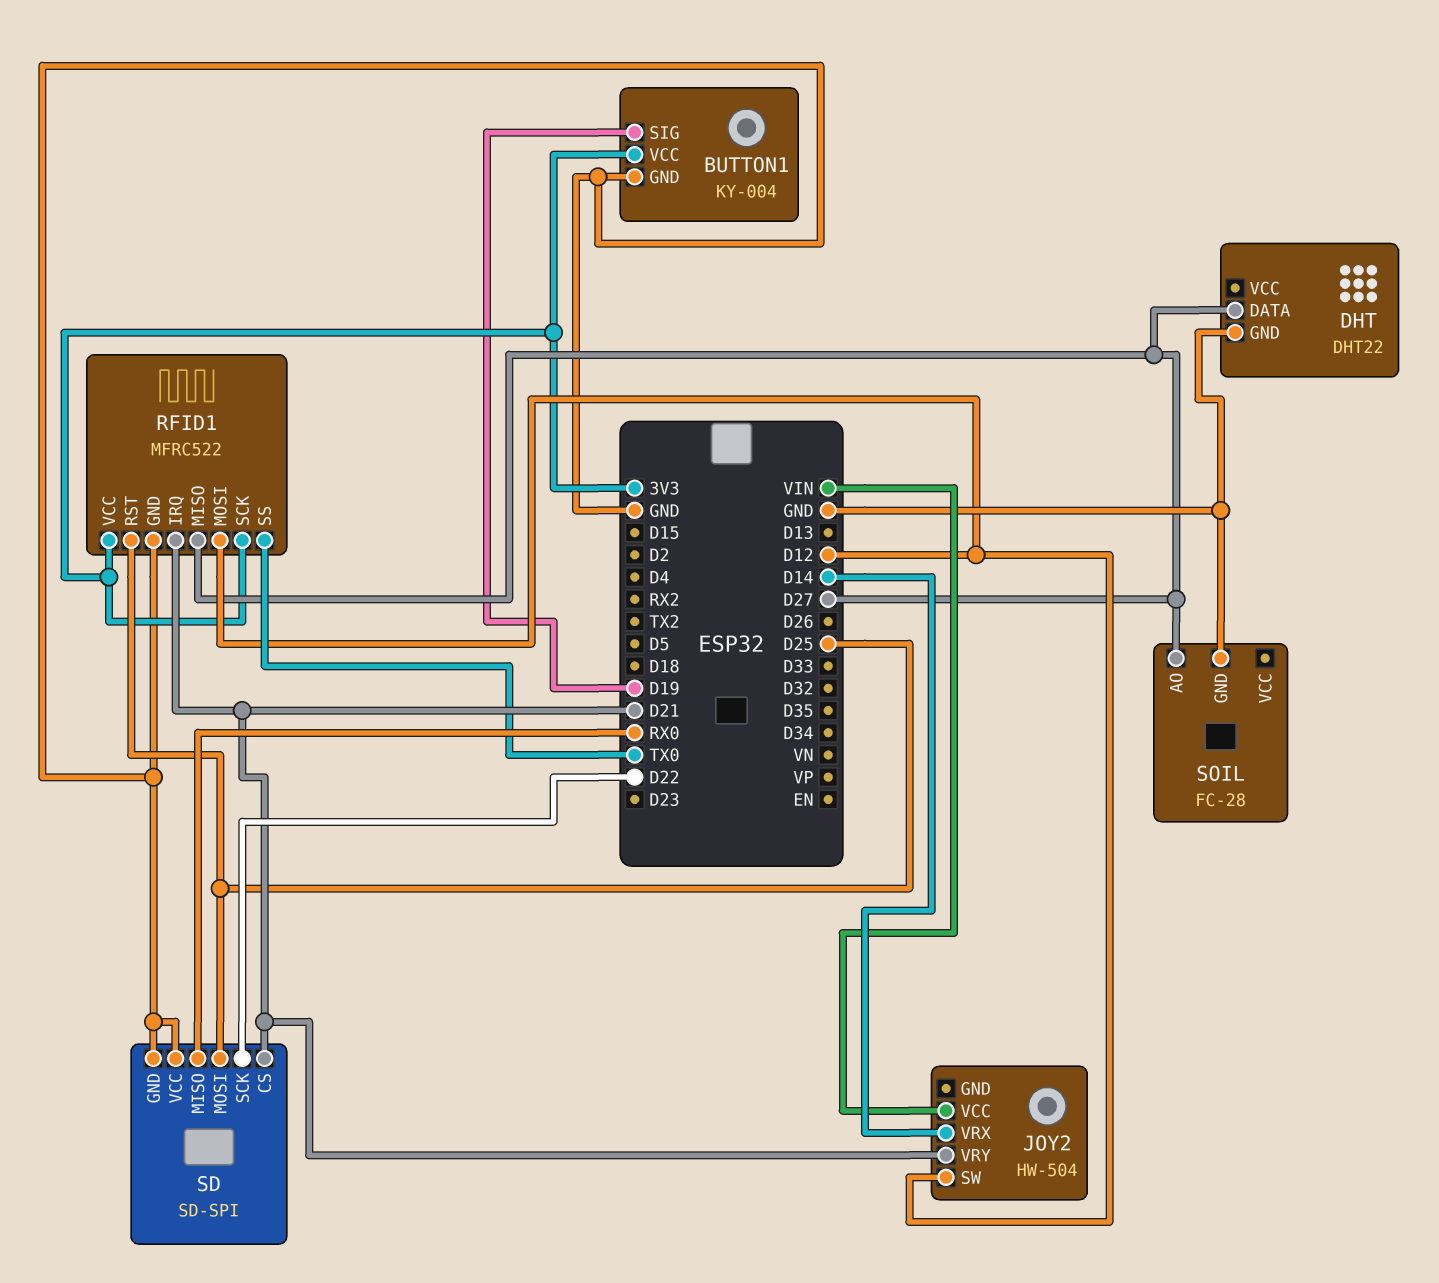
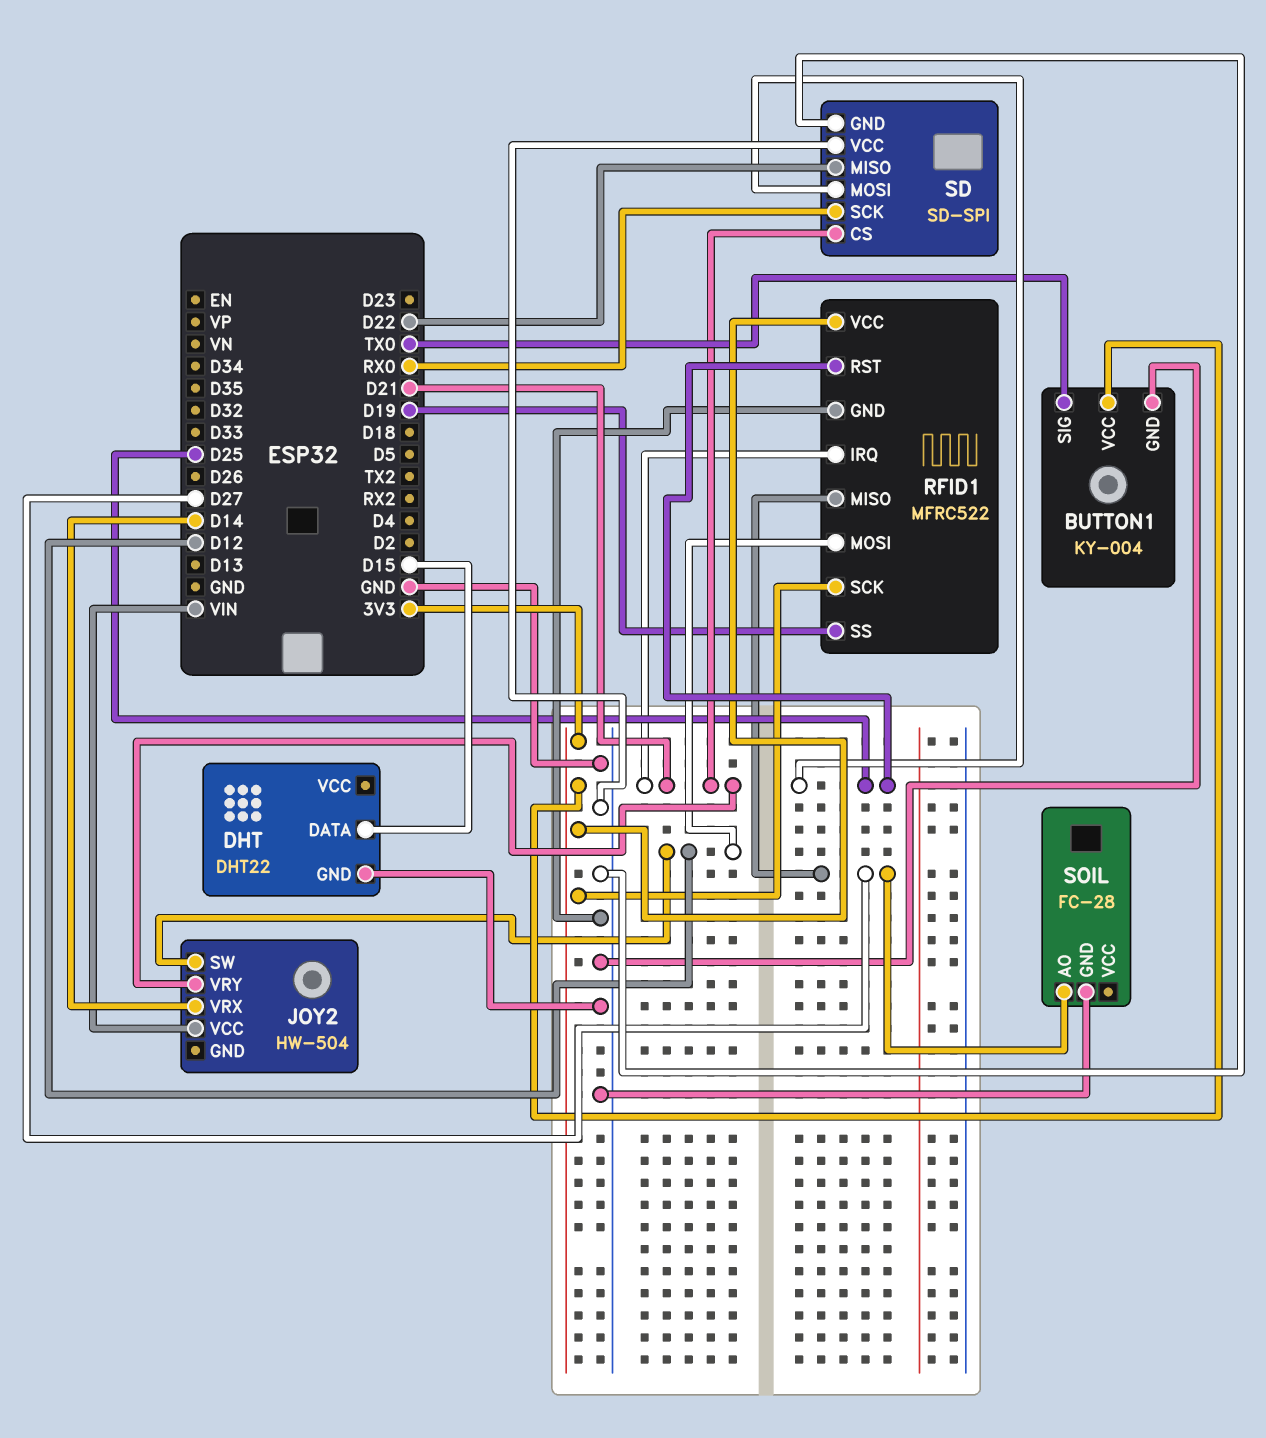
BUTTON1 pin SIG: D19 -> TX0
DHT pin DATA: D27 -> D15
RFID1 pin SS: TX0 -> D19
SD pin MISO: RX0 -> D22
SD pin SCK: D22 -> RX0

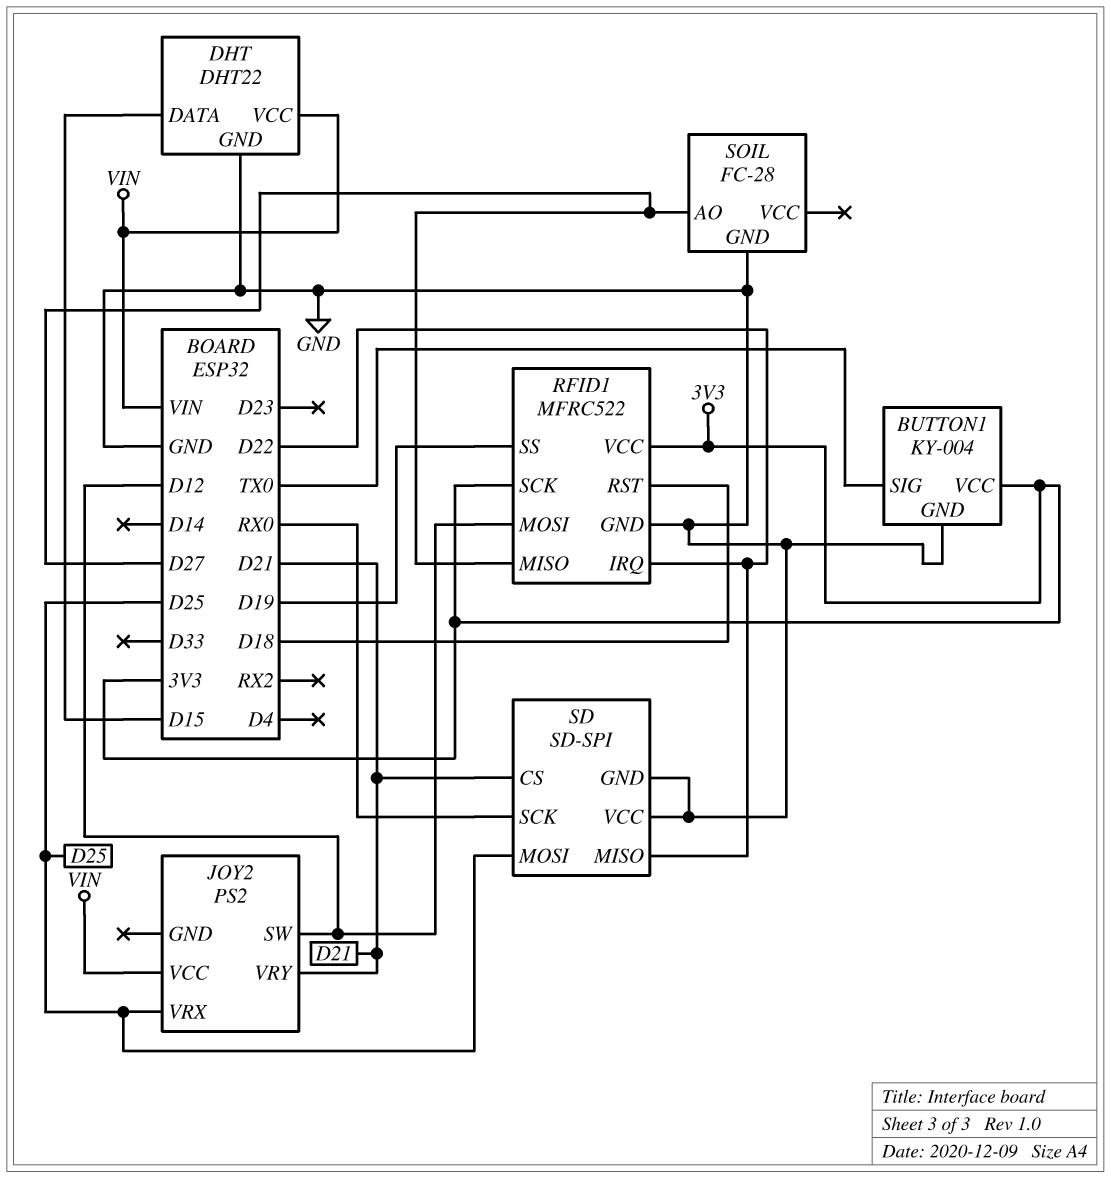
DHT pin VCC: none -> VIN
JOY2: HW-504 -> PS2
JOY2 pin VRX: D14 -> D25
RFID1 pin IRQ: D21 -> D22
RFID1 pin RST: D25 -> D18

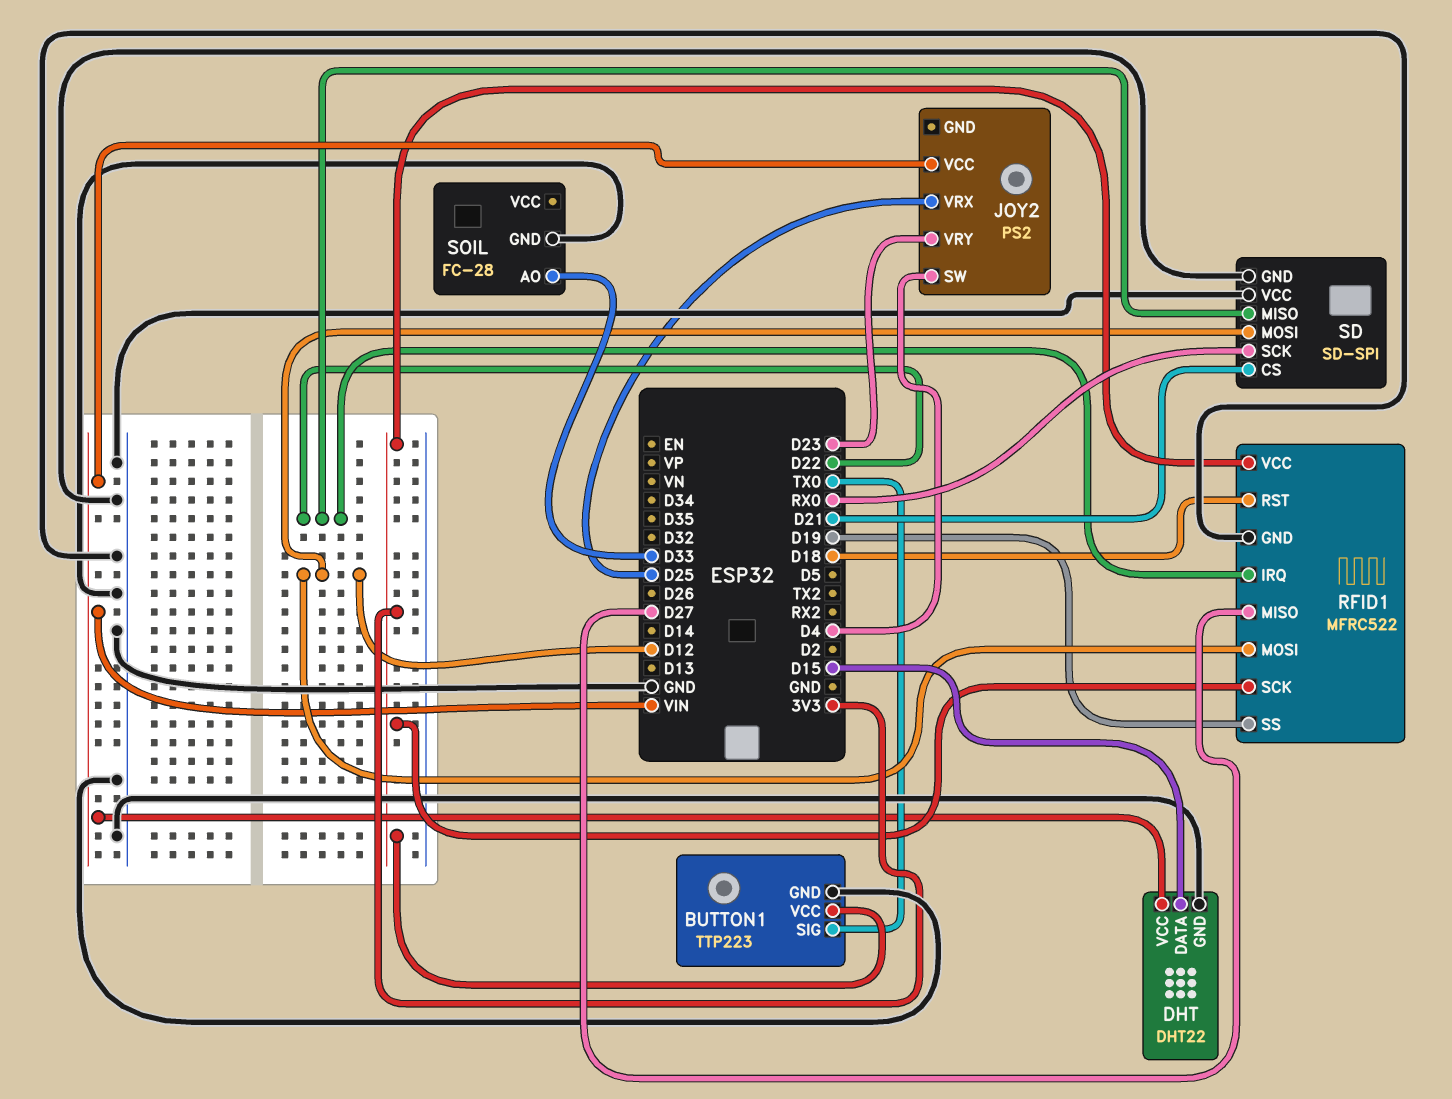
BUTTON1: KY-004 -> TTP223
JOY2 pin SW: D12 -> D4
JOY2 pin VRY: D21 -> D23
SD pin MOSI: D25 -> D12
SOIL pin AO: D27 -> D33

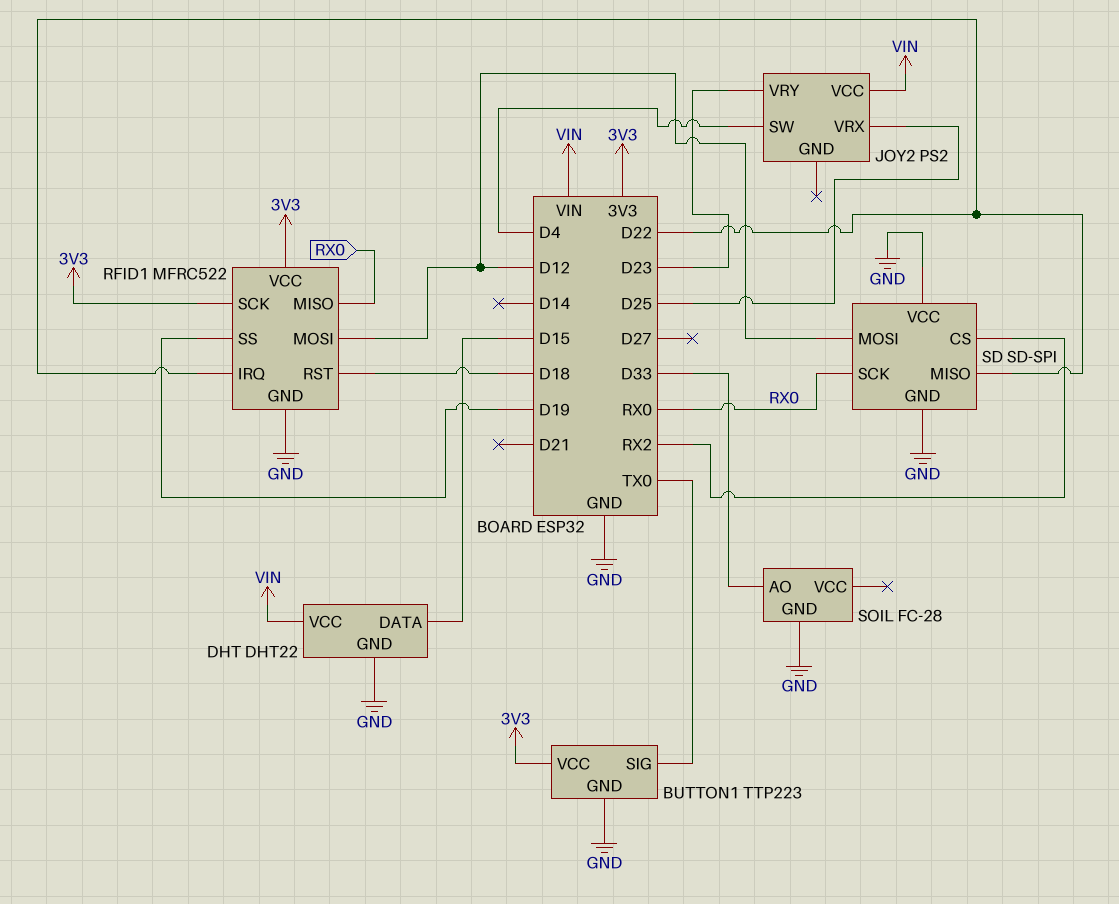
RFID1 pin MISO: D27 -> RX0
SD pin CS: D21 -> RX2

